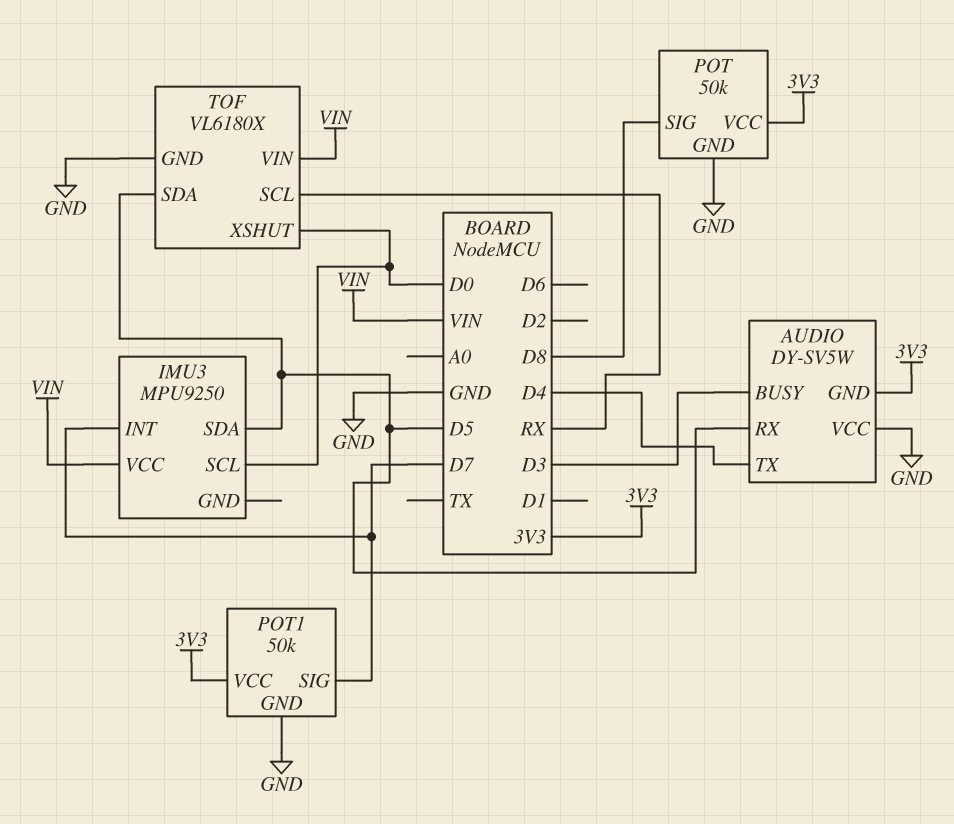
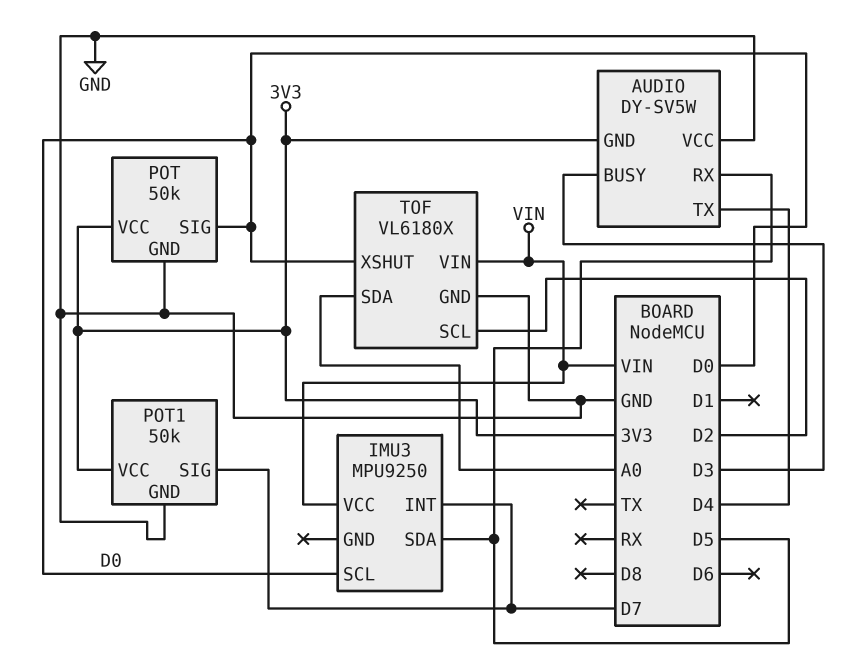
POT pin SIG: D8 -> D0
TOF pin SCL: RX -> D2
TOF pin SDA: D5 -> A0

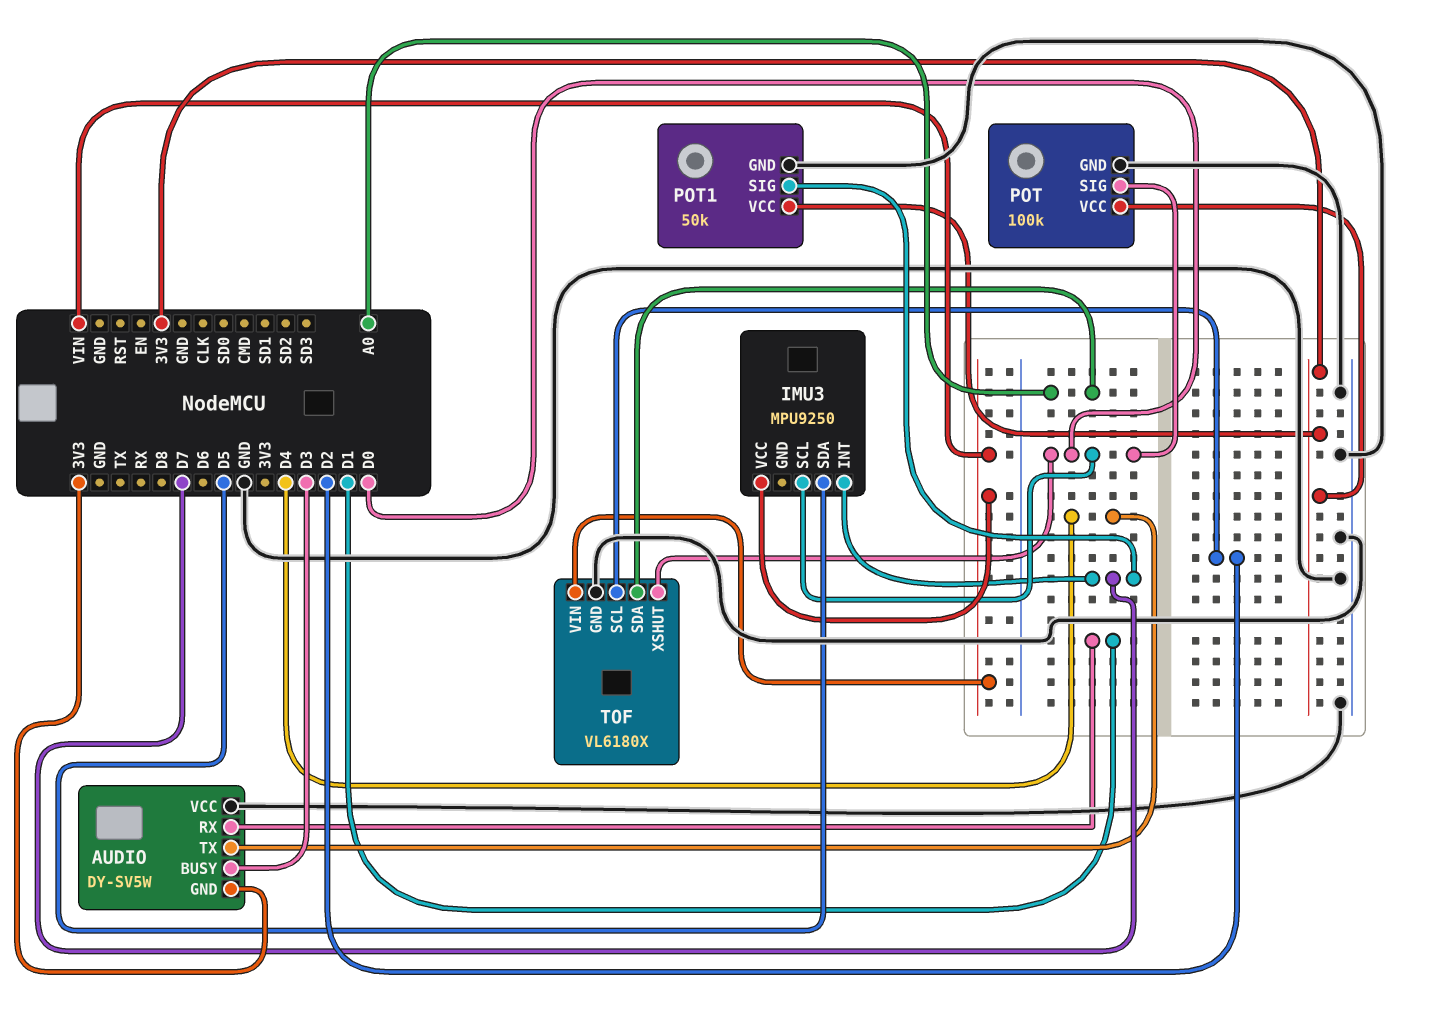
AUDIO pin RX: D5 -> D1
POT: 50k -> 100k

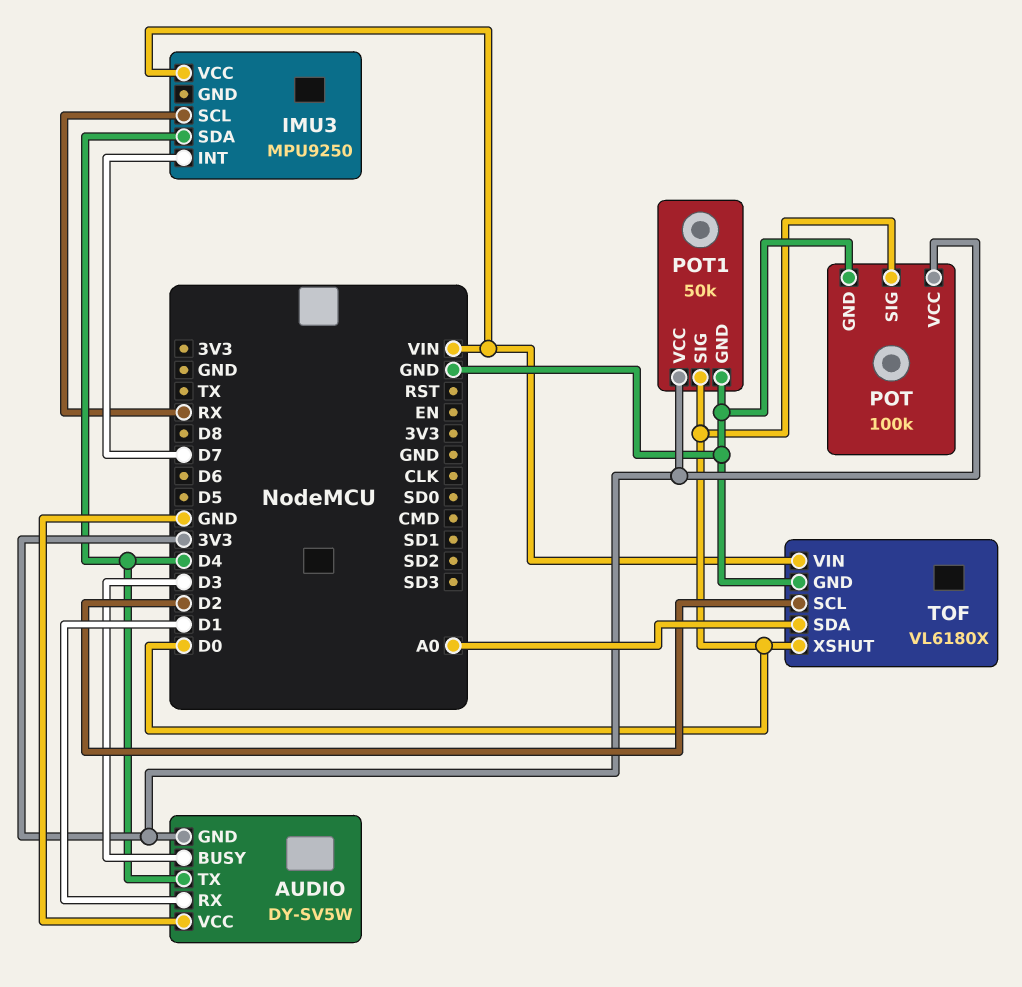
IMU3 pin SCL: D0 -> RX
IMU3 pin SDA: D5 -> D4
POT1 pin SIG: D7 -> D0

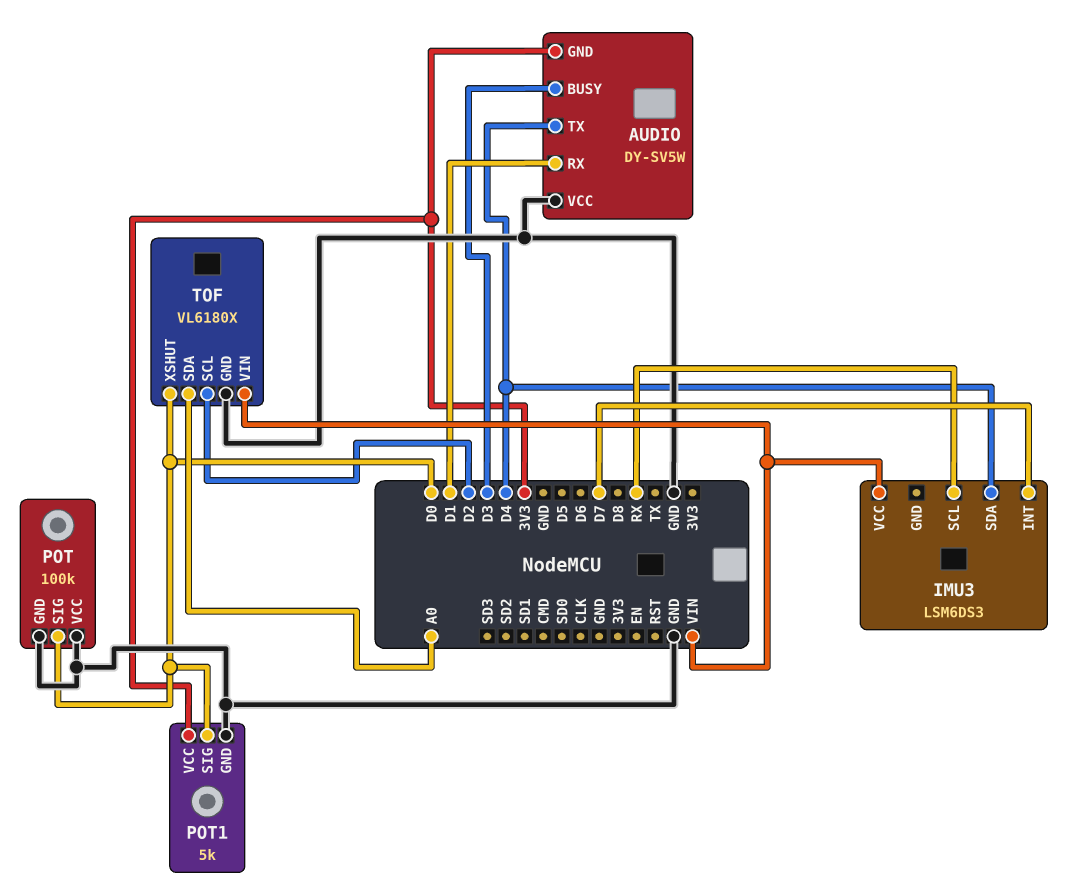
IMU3: MPU9250 -> LSM6DS3
POT pin VCC: 3V3 -> GND
POT1: 50k -> 5k

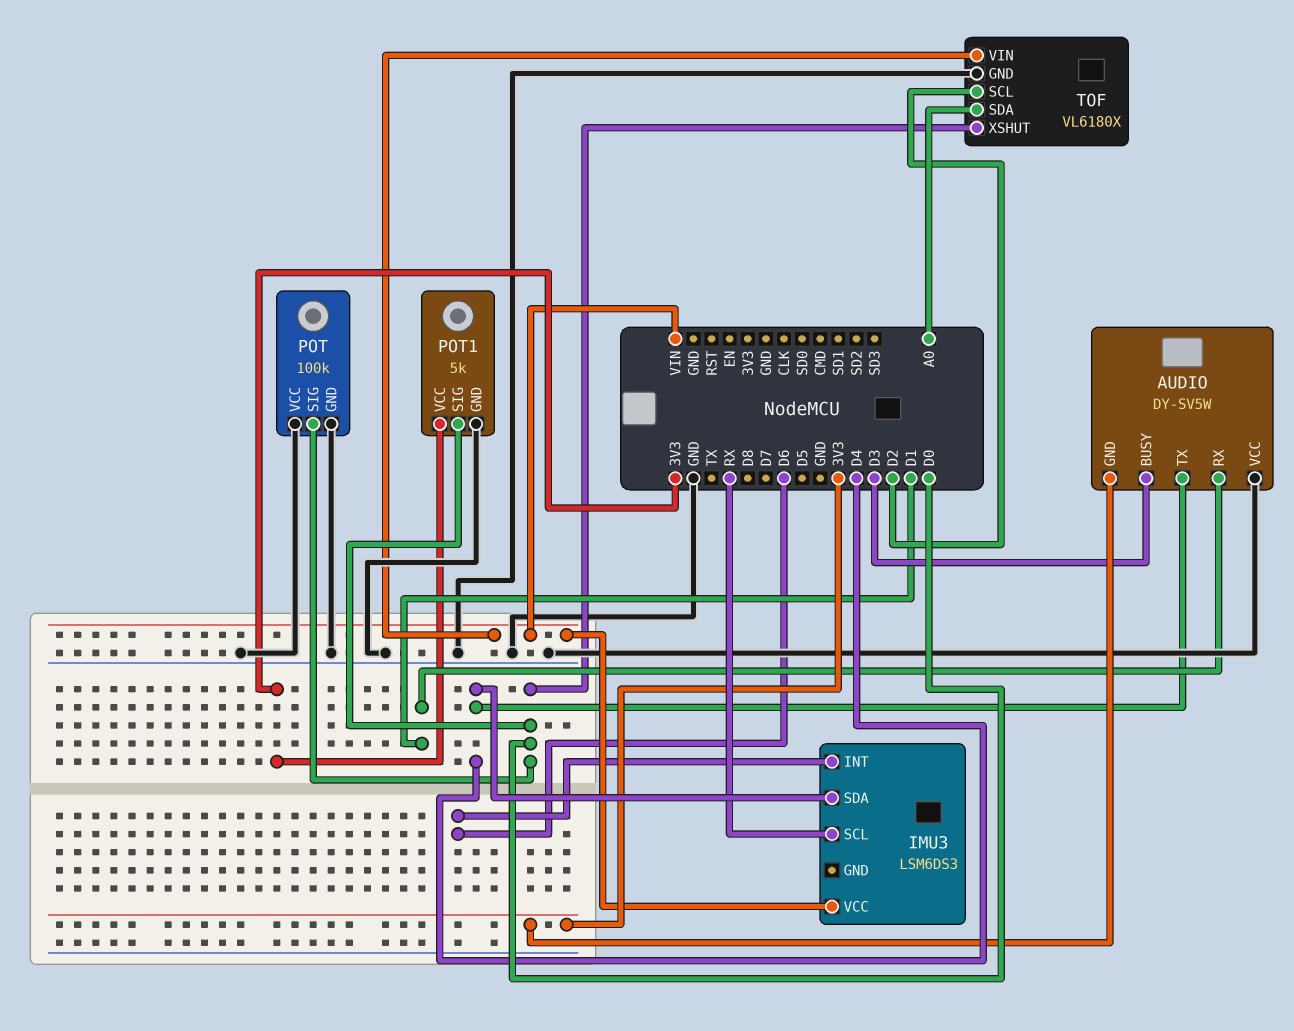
IMU3 pin INT: D7 -> D6

